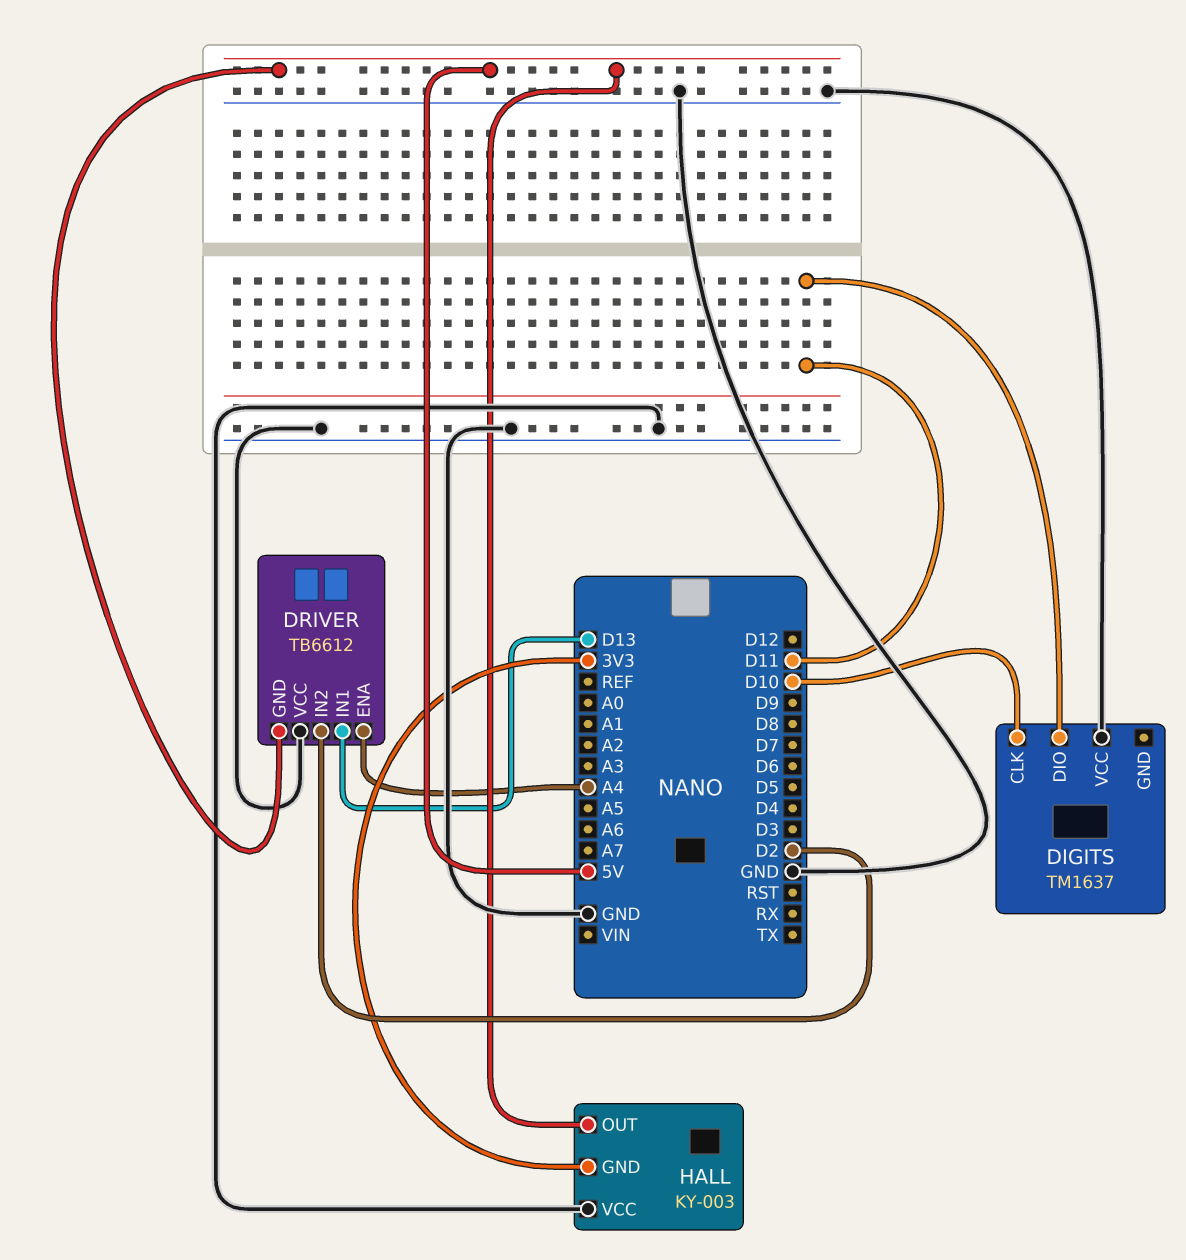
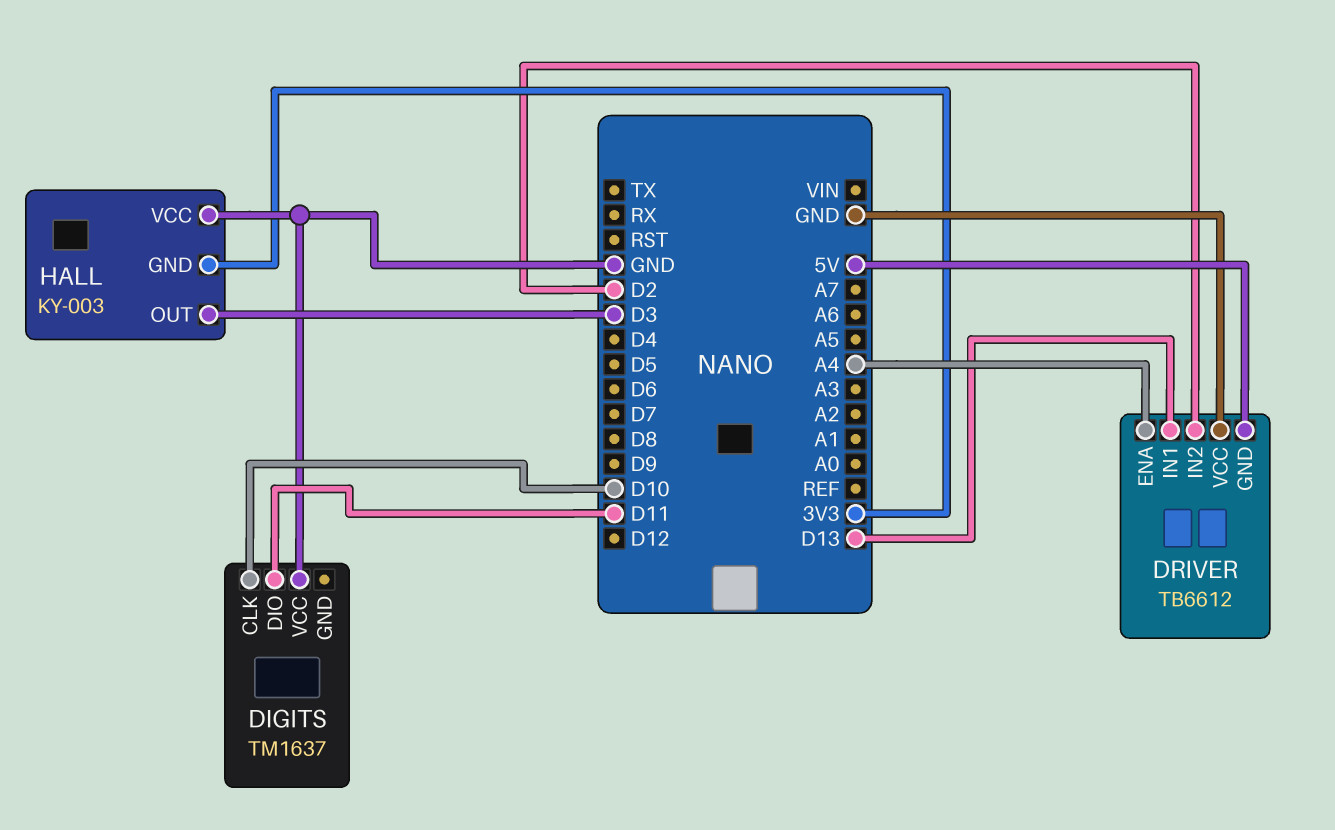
HALL pin OUT: 5V -> D3

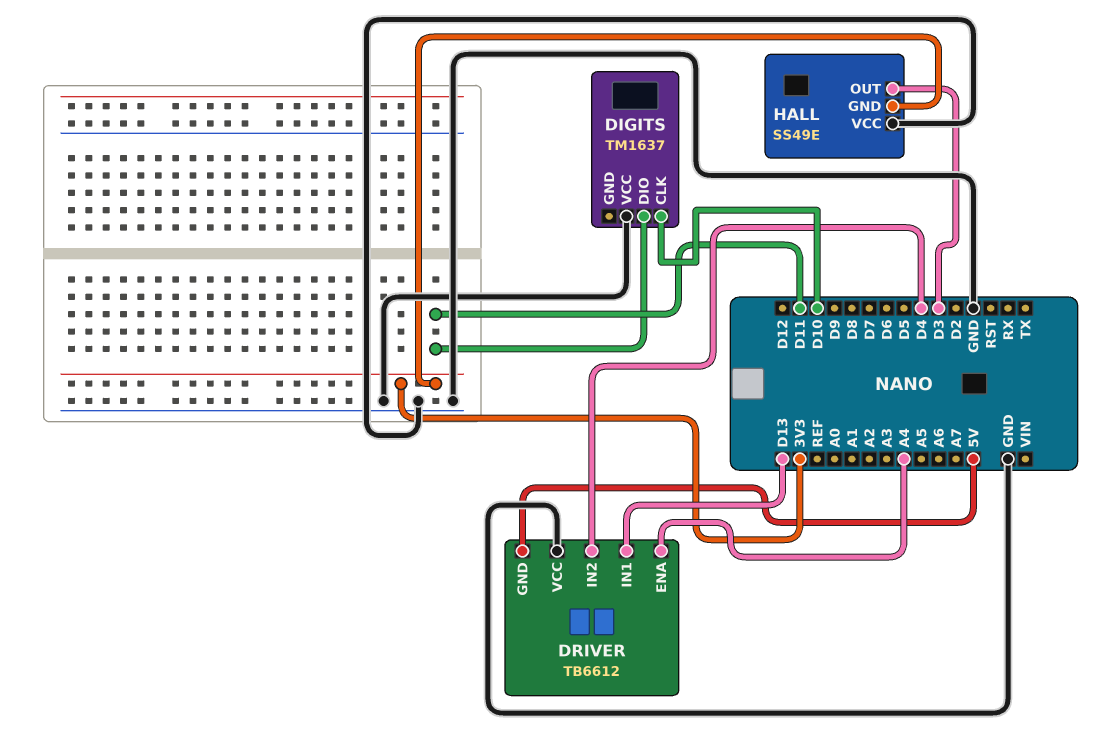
DRIVER pin IN2: D2 -> D4
HALL: KY-003 -> SS49E

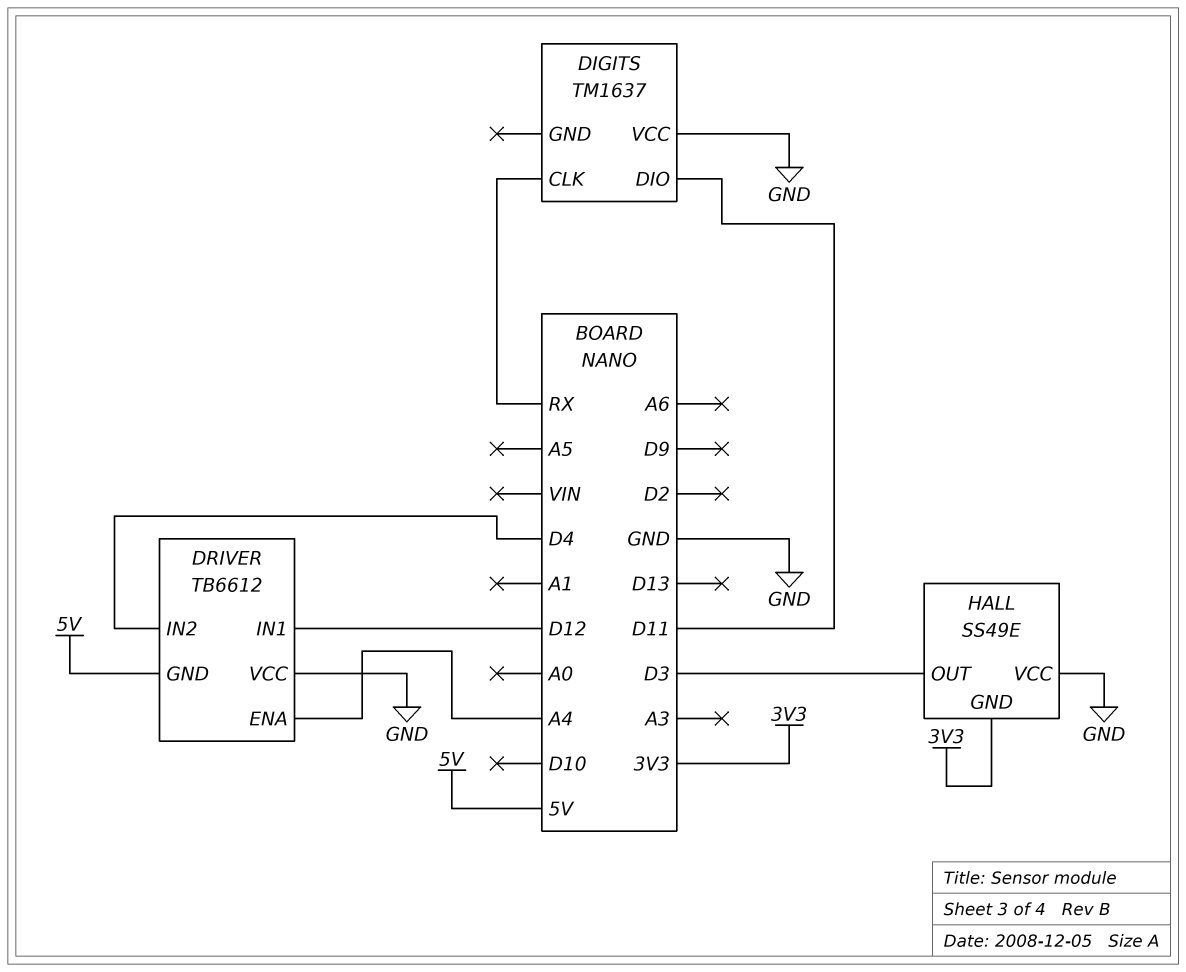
DIGITS pin CLK: D10 -> RX
DRIVER pin IN1: D13 -> D12

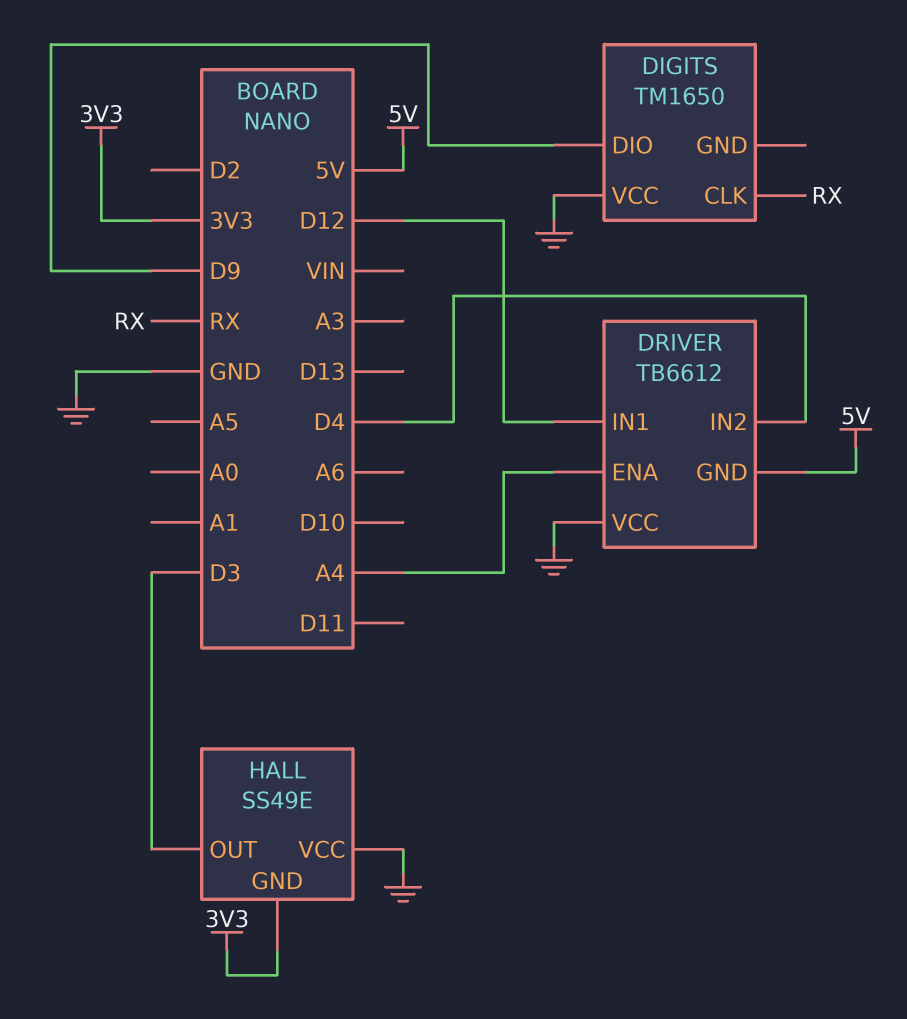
DIGITS: TM1637 -> TM1650
DIGITS pin DIO: D11 -> D9

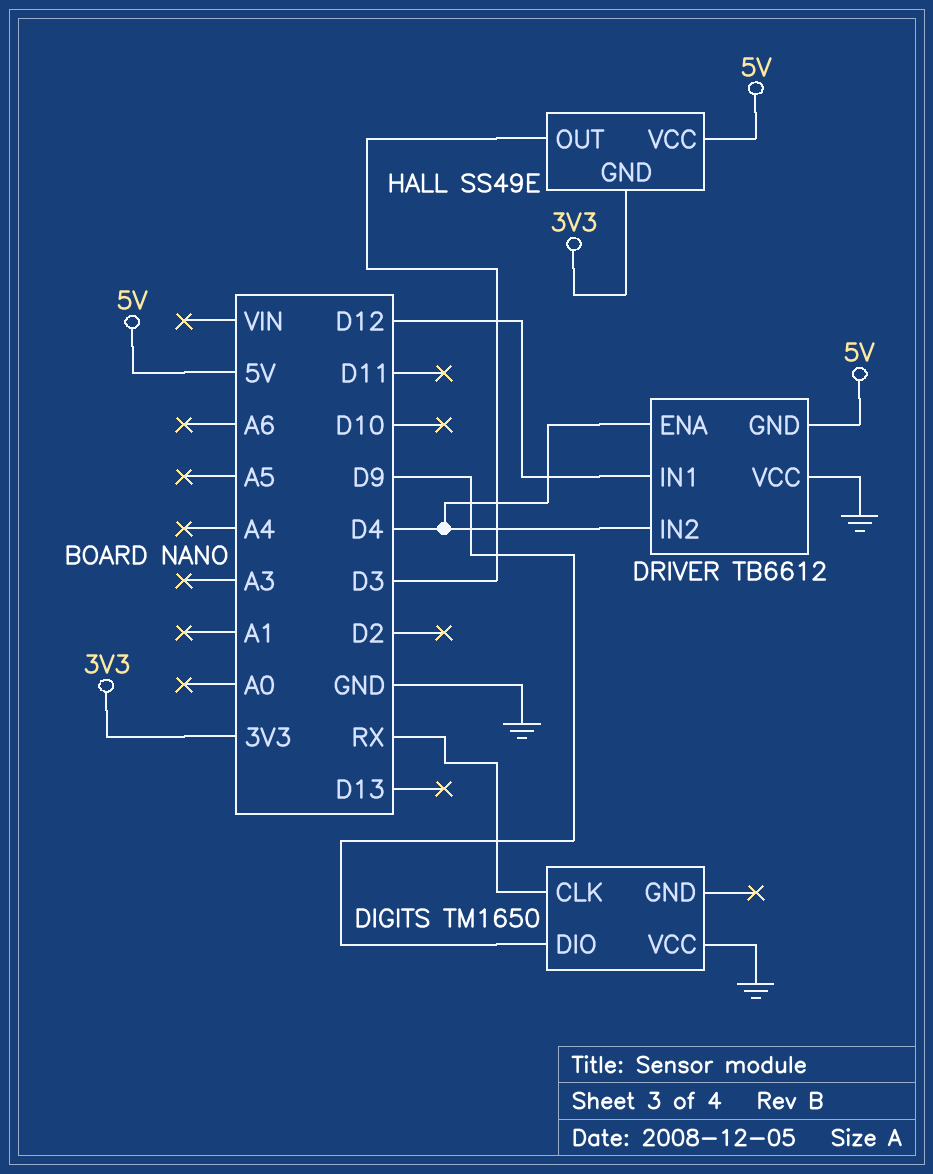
DRIVER pin ENA: A4 -> D4
HALL pin VCC: GND -> 5V

